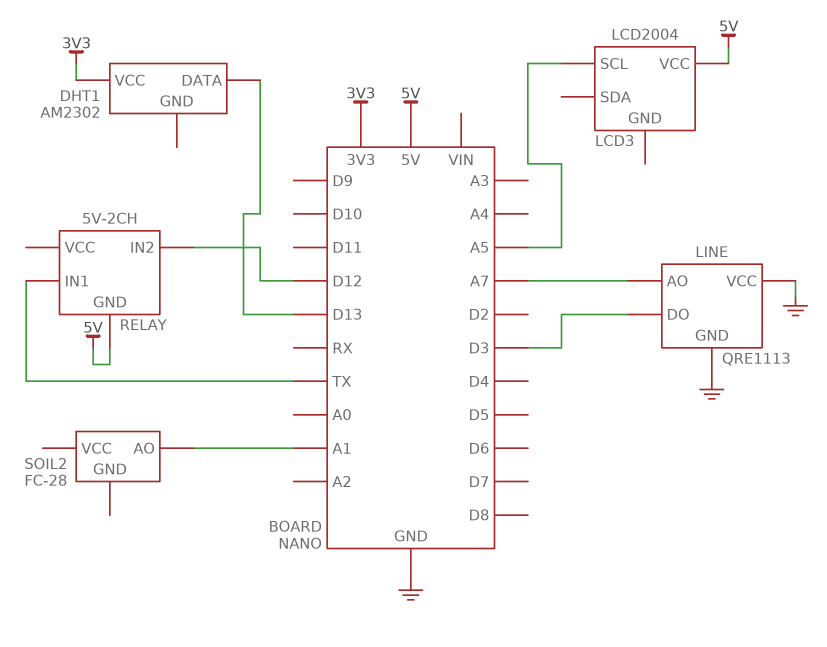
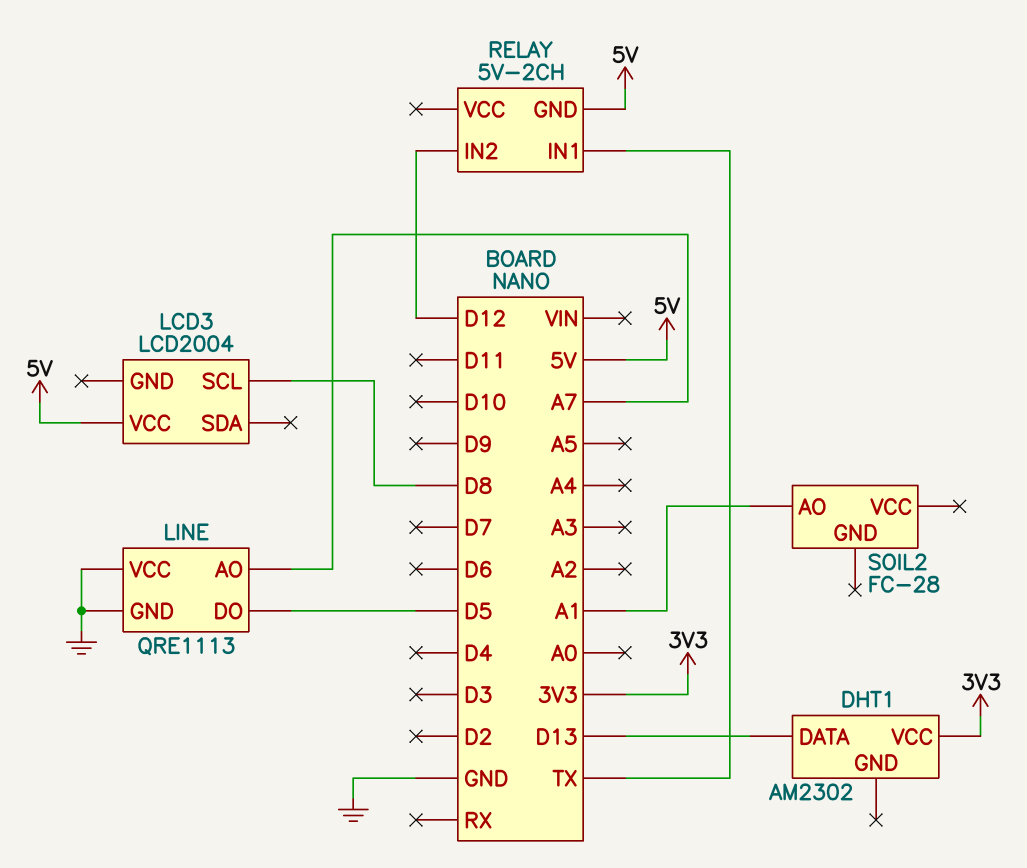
LCD3 pin SCL: A5 -> D8
LINE pin DO: D3 -> D5

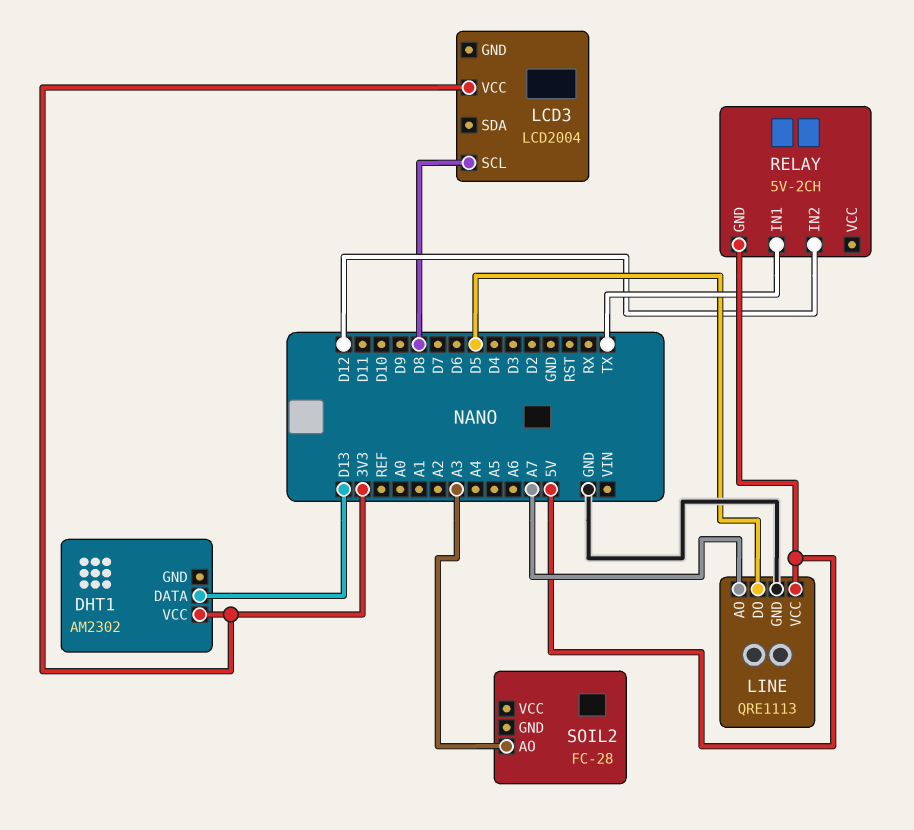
LCD3 pin VCC: 5V -> 3V3
LINE pin VCC: GND -> 5V
SOIL2 pin AO: A1 -> A3

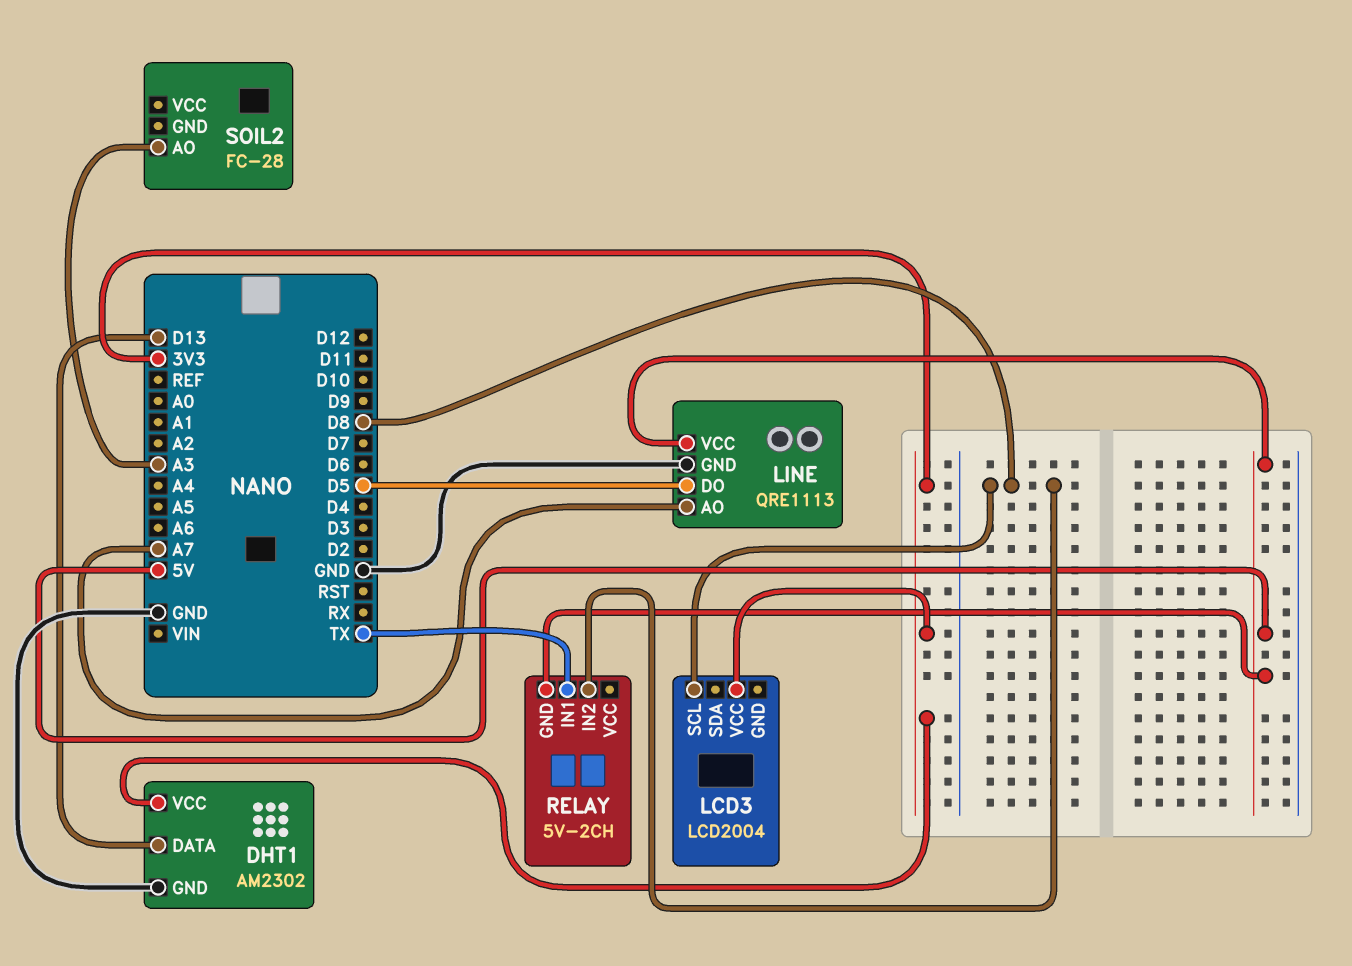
DHT1 pin GND: none -> GND
RELAY pin IN2: D12 -> D8

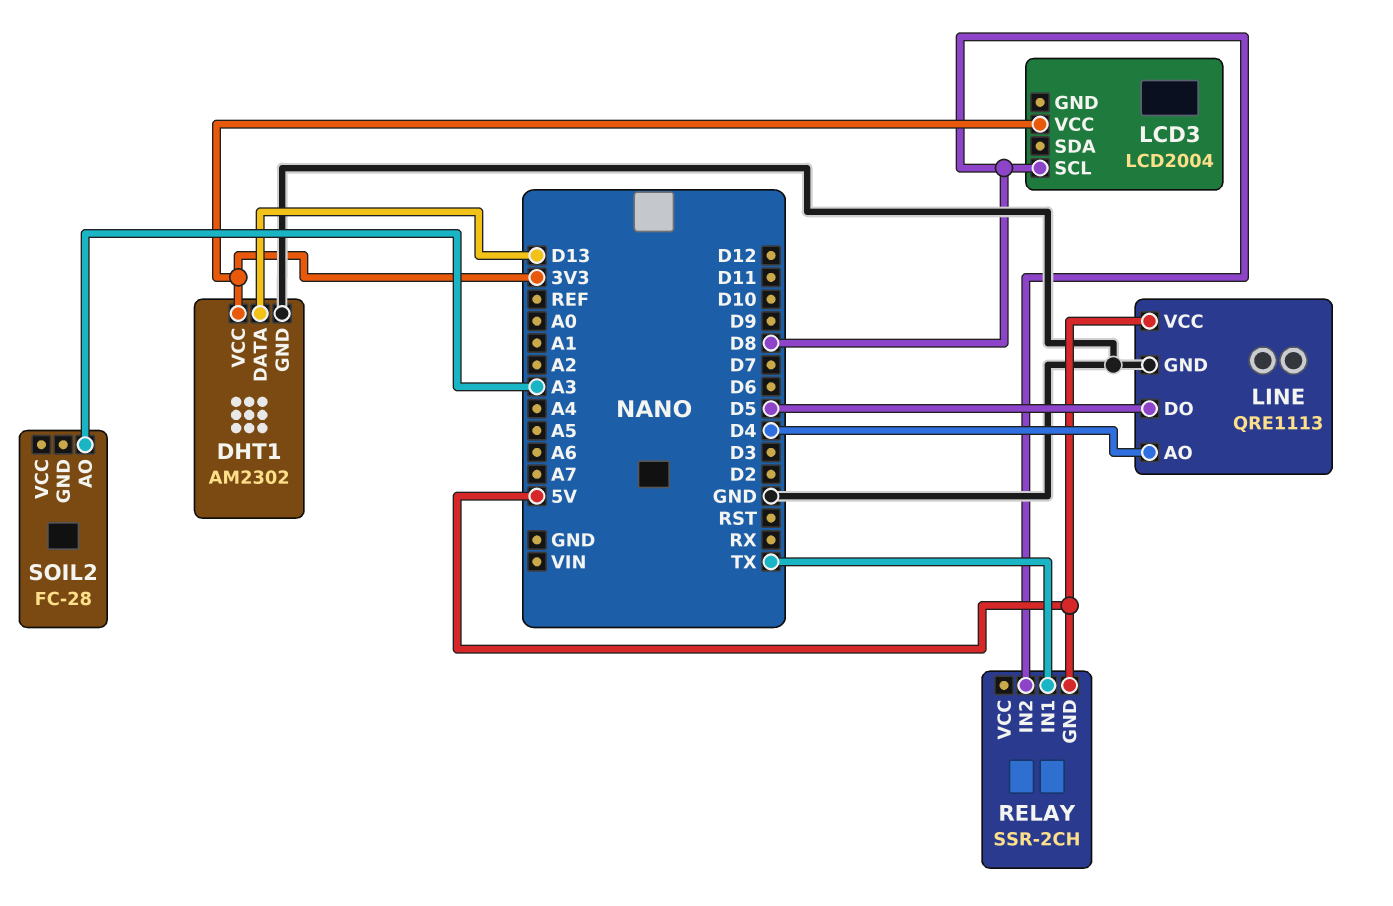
LINE pin AO: A7 -> D4
RELAY: 5V-2CH -> SSR-2CH

